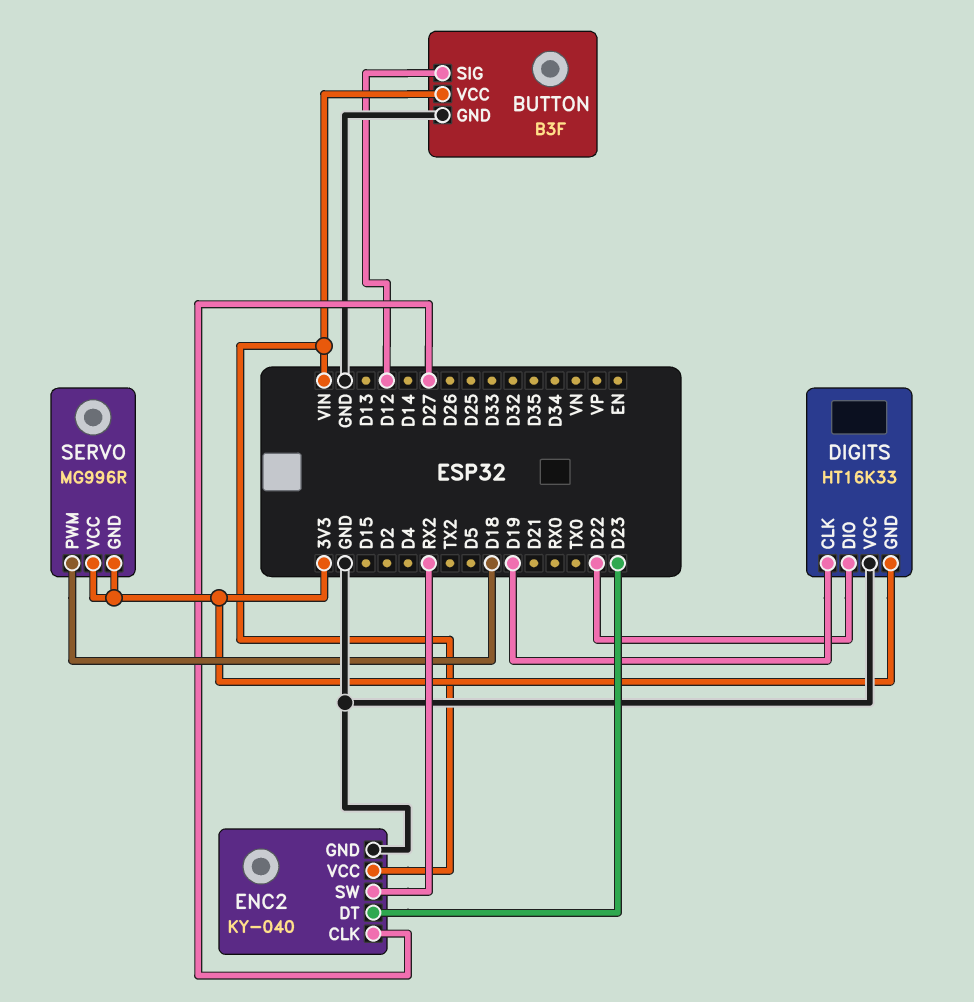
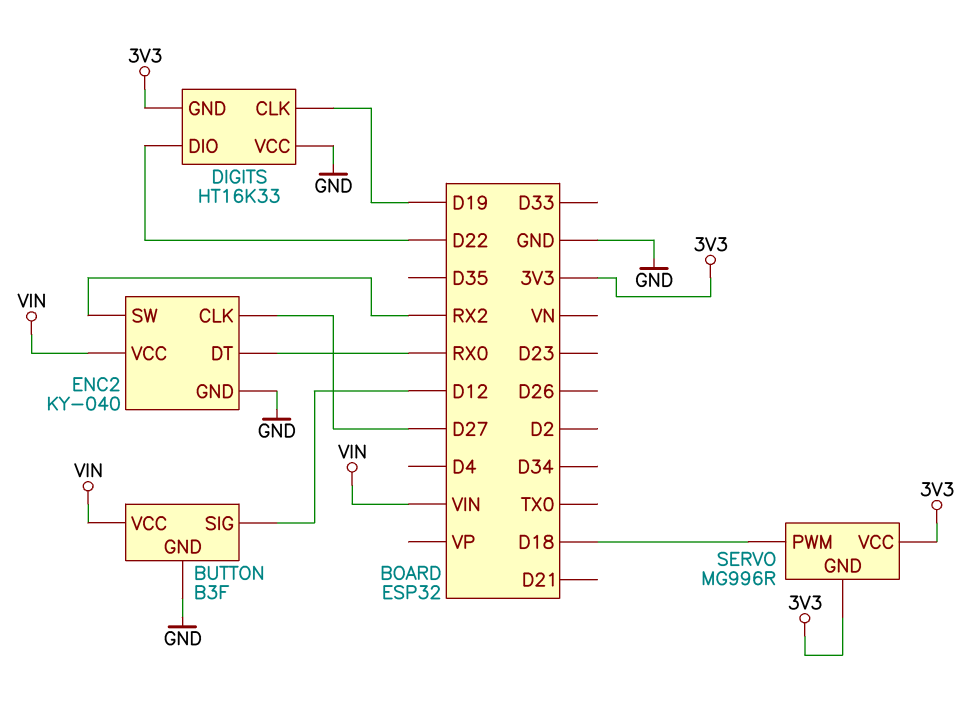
ENC2 pin DT: D23 -> RX0

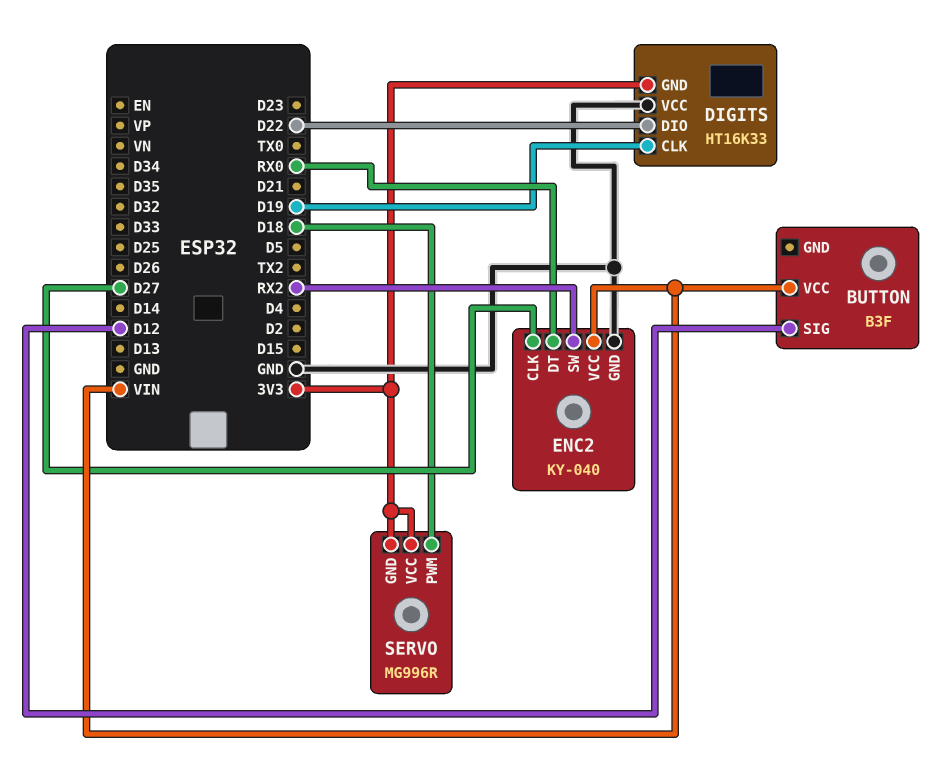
BUTTON pin GND: GND -> none

